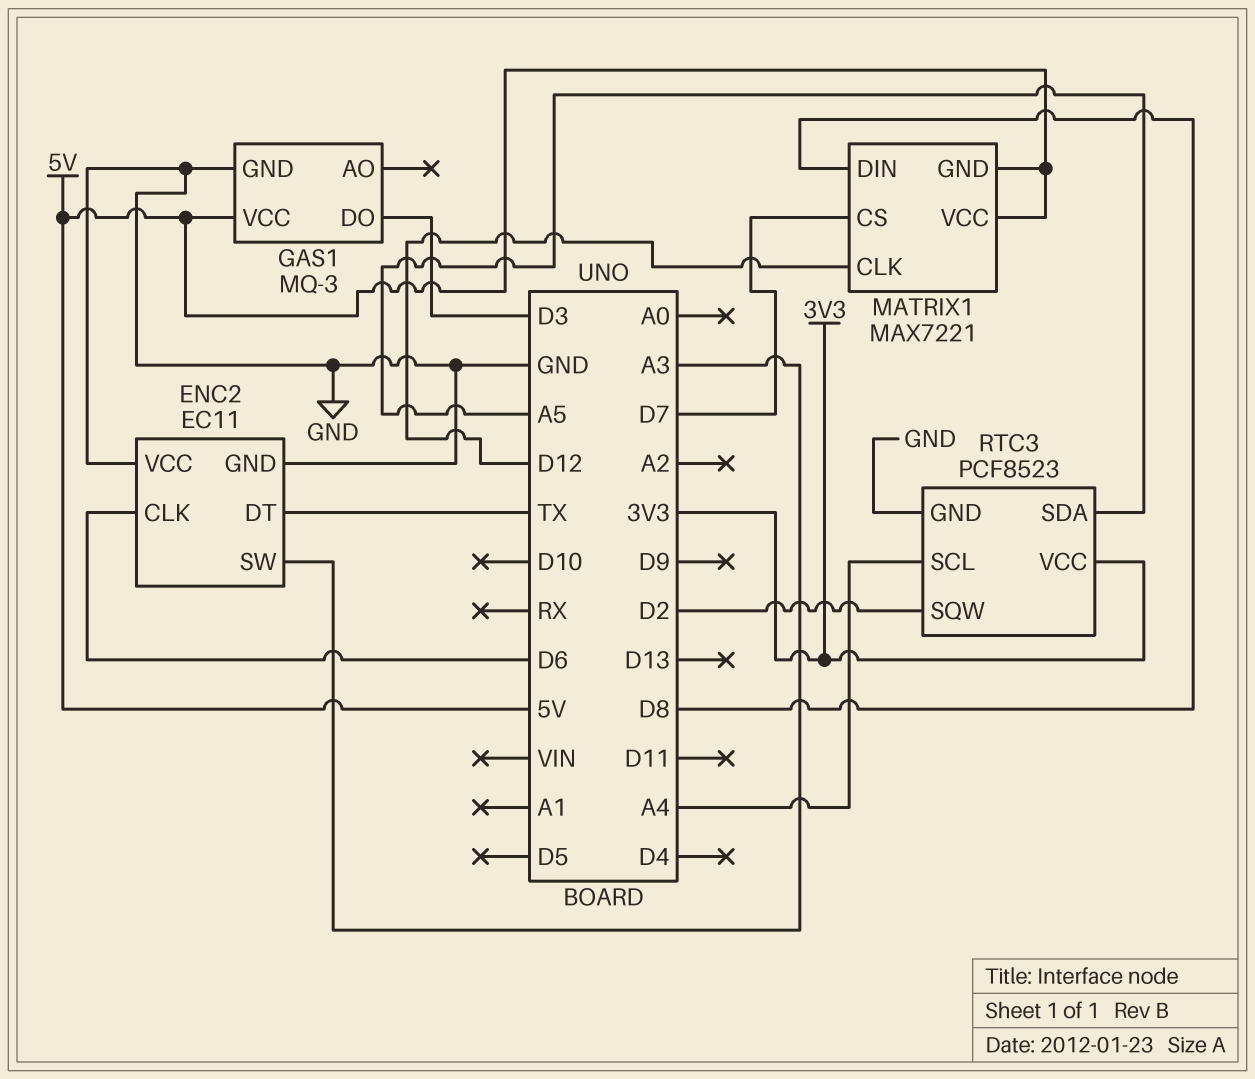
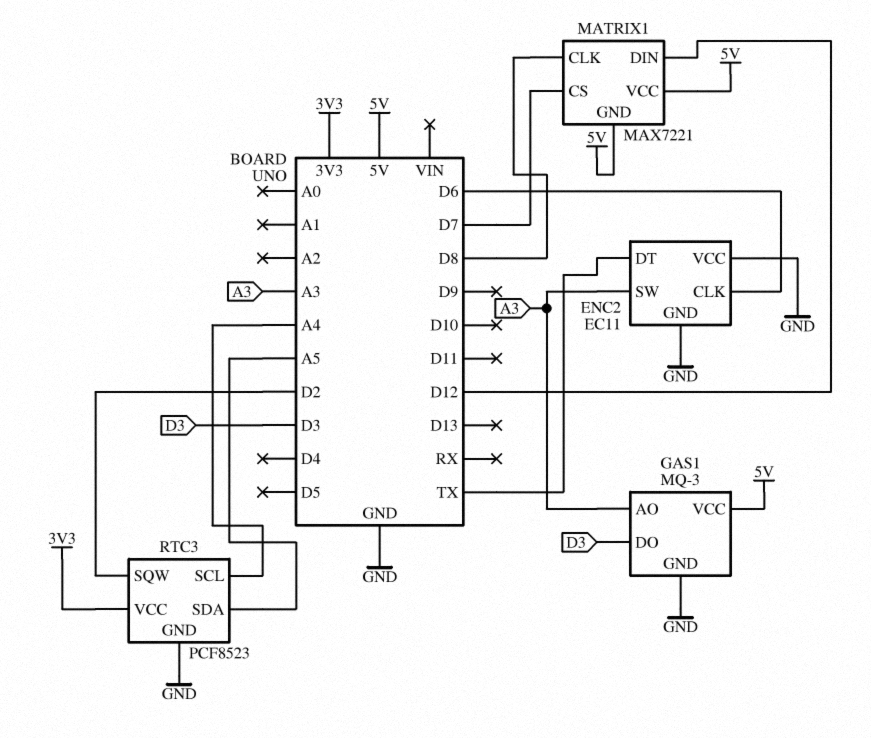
GAS1 pin AO: none -> A3
MATRIX1 pin CLK: D12 -> D8
MATRIX1 pin DIN: D8 -> D12

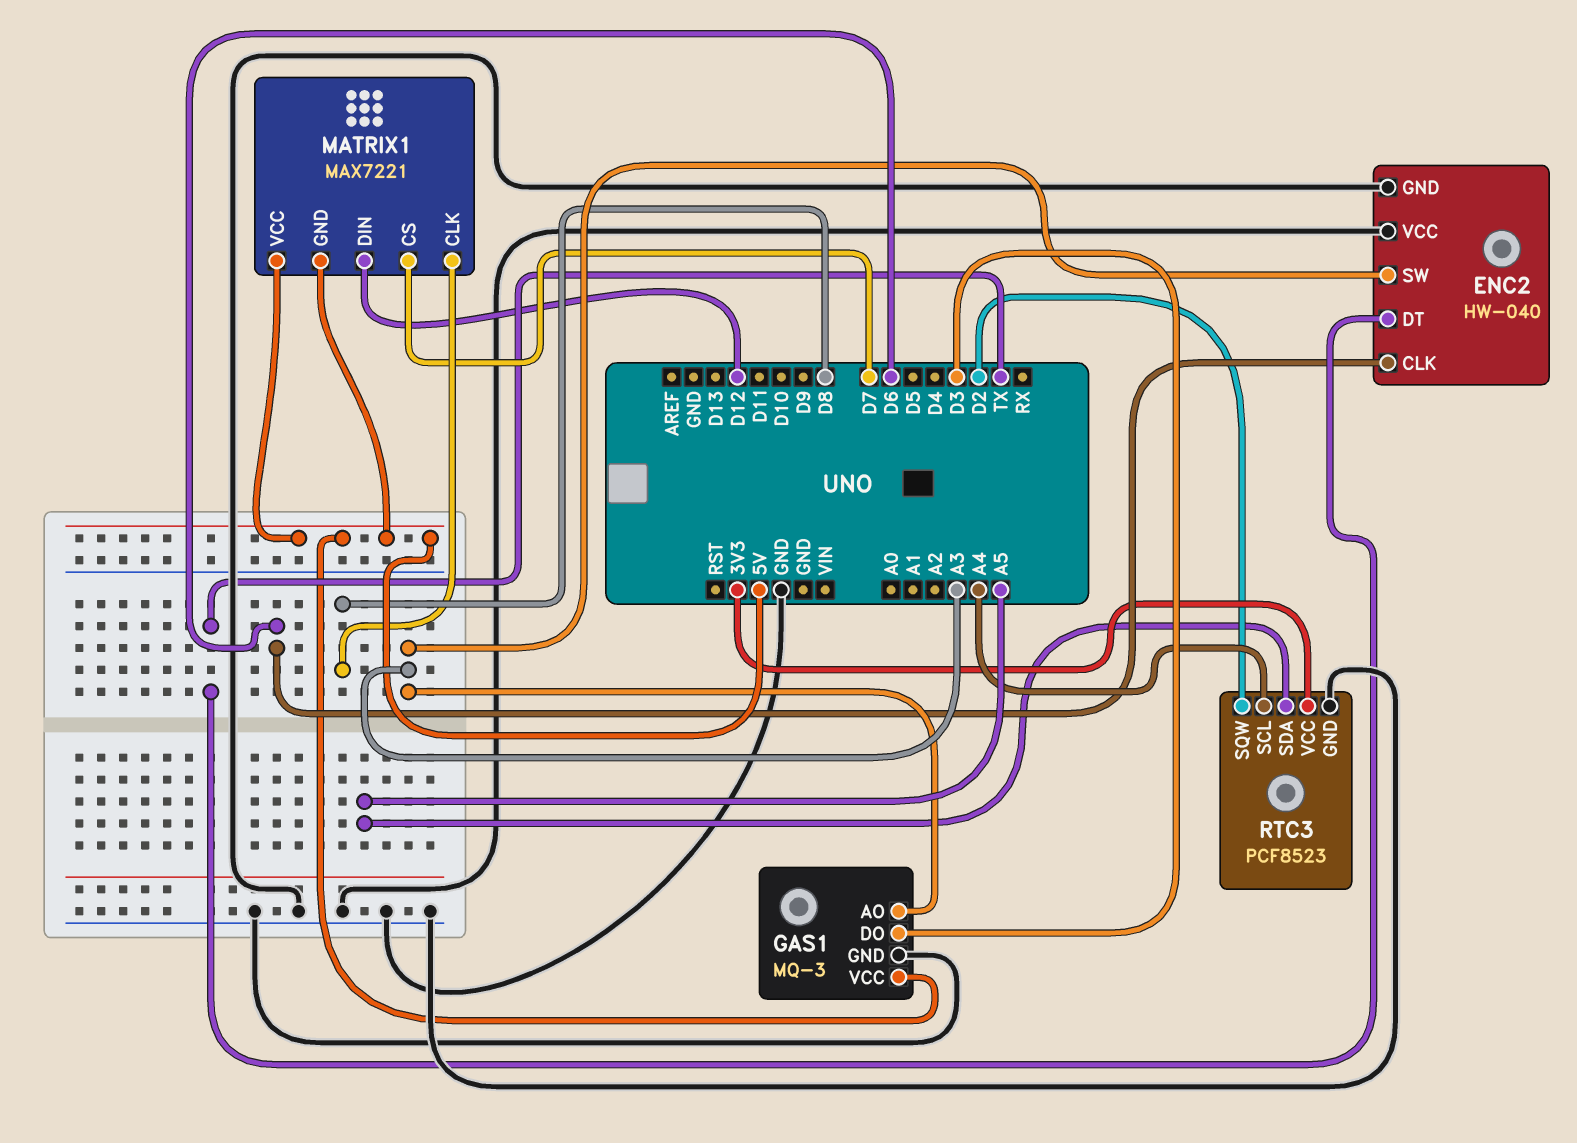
ENC2: EC11 -> HW-040

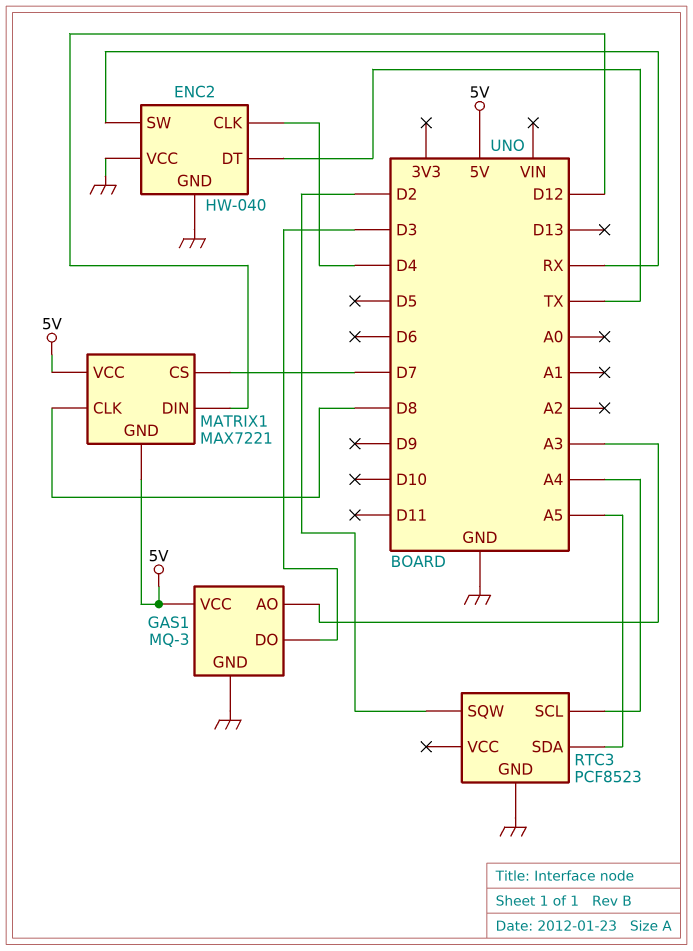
ENC2 pin CLK: D6 -> D4
ENC2 pin SW: A3 -> RX
RTC3 pin VCC: 3V3 -> none

